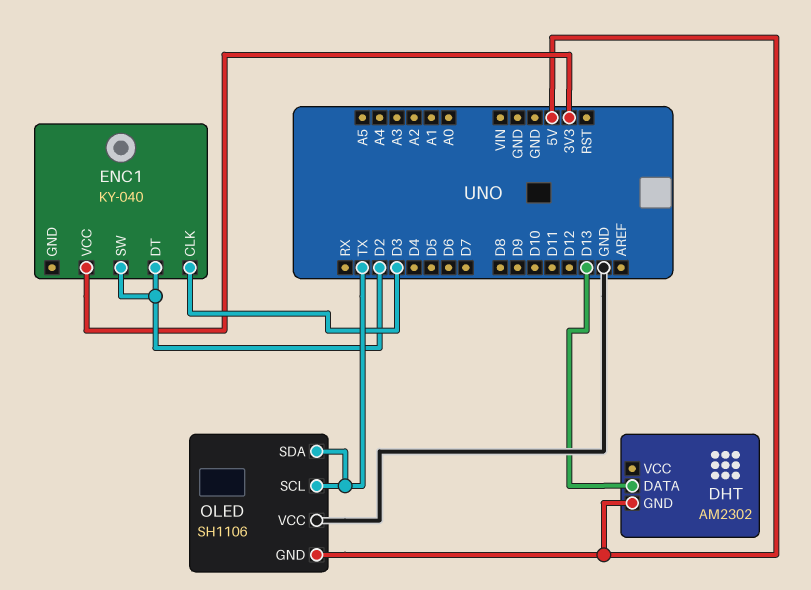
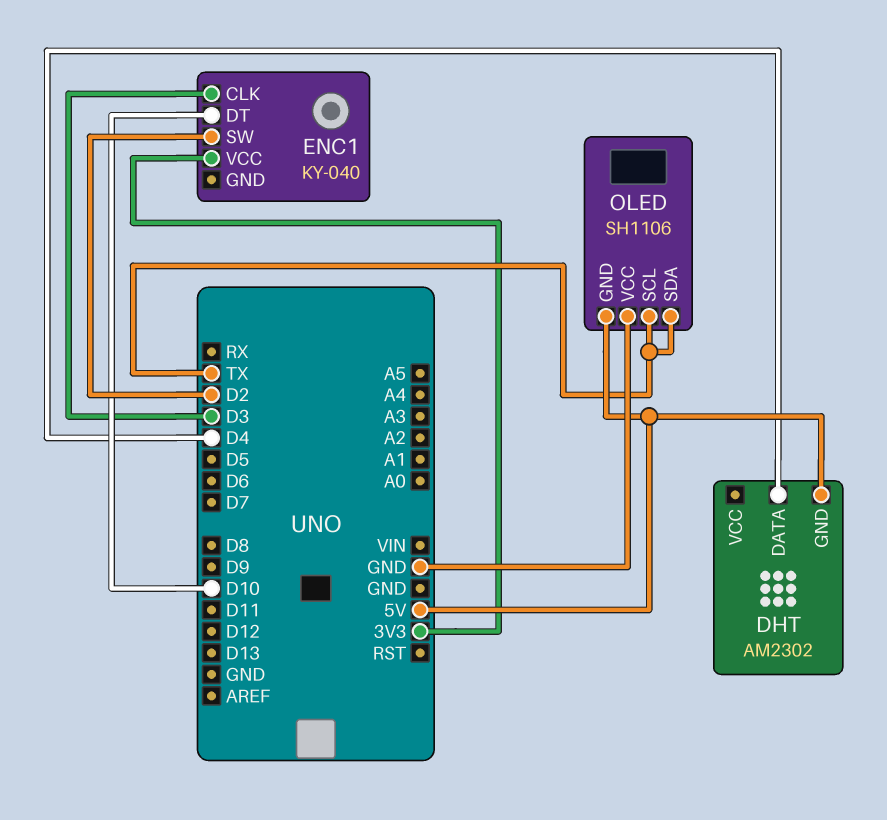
DHT pin DATA: D13 -> D4
ENC1 pin DT: D2 -> D10

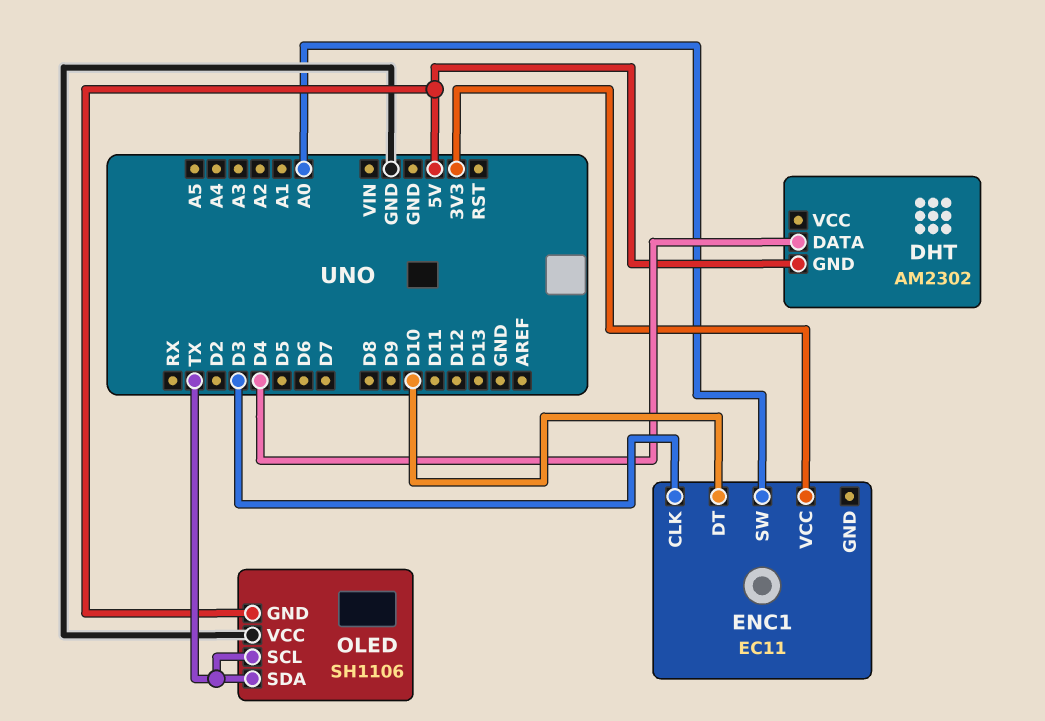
ENC1: KY-040 -> EC11
ENC1 pin SW: D2 -> A0

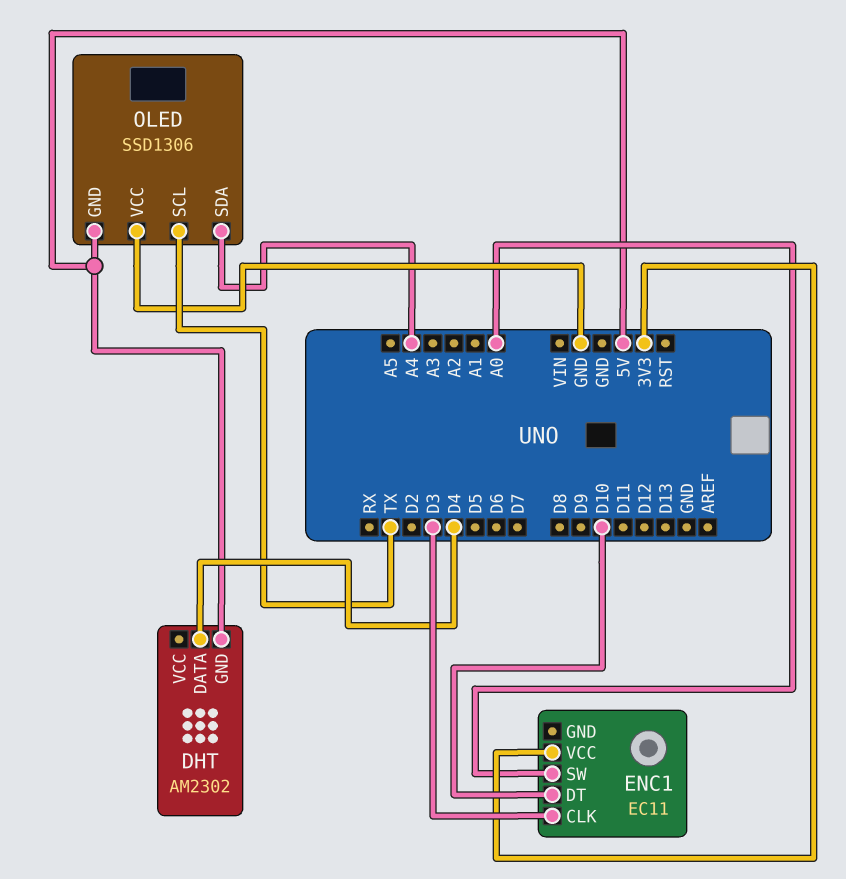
OLED: SH1106 -> SSD1306
OLED pin SDA: TX -> A4

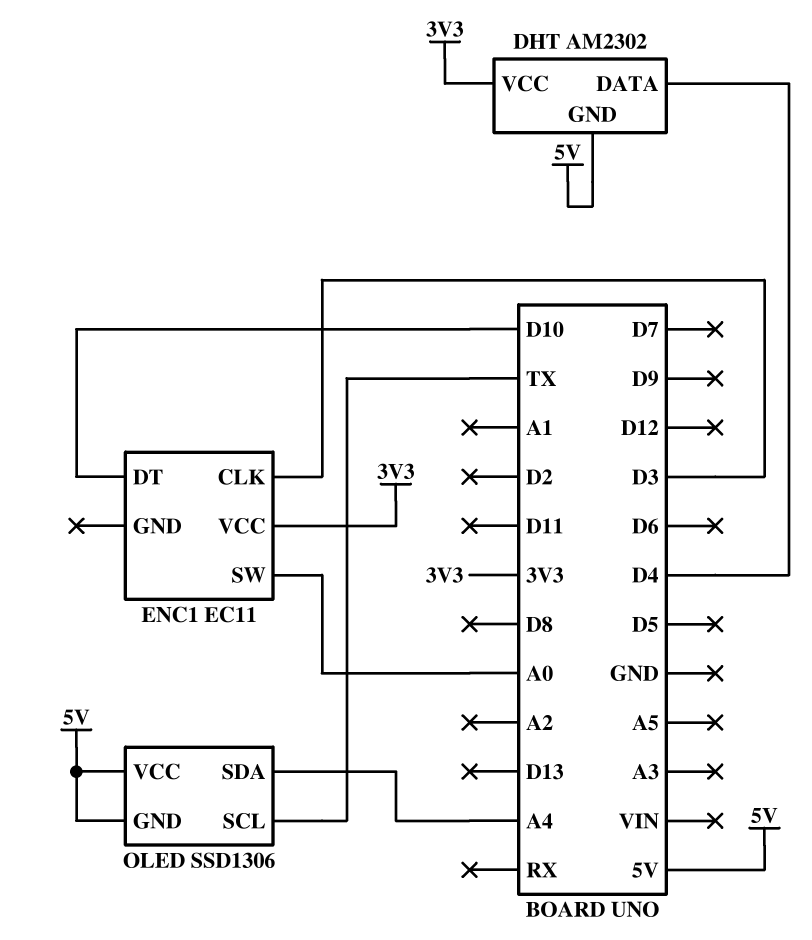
DHT pin VCC: none -> 3V3
OLED pin VCC: GND -> 5V

